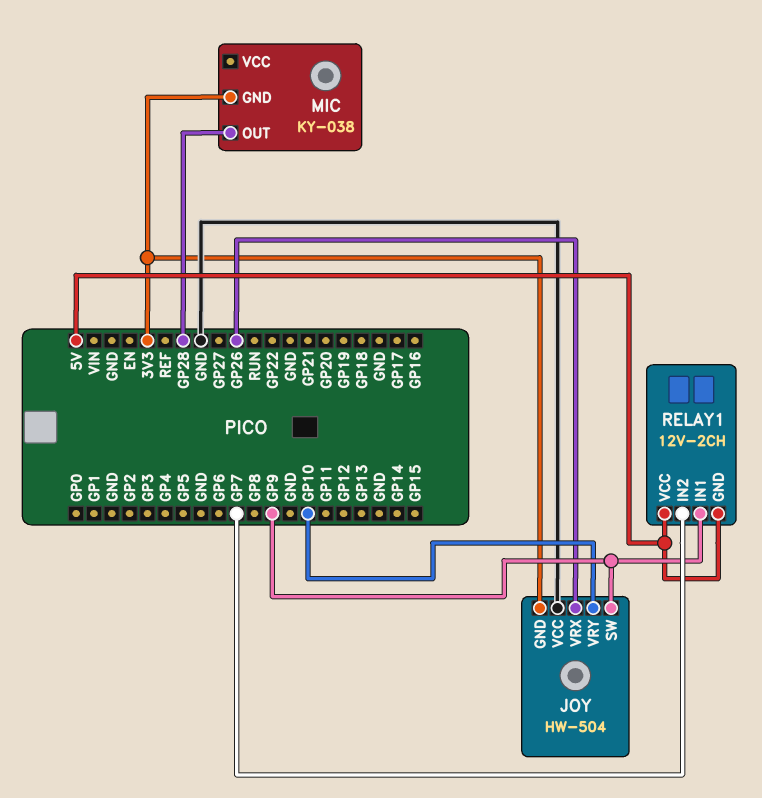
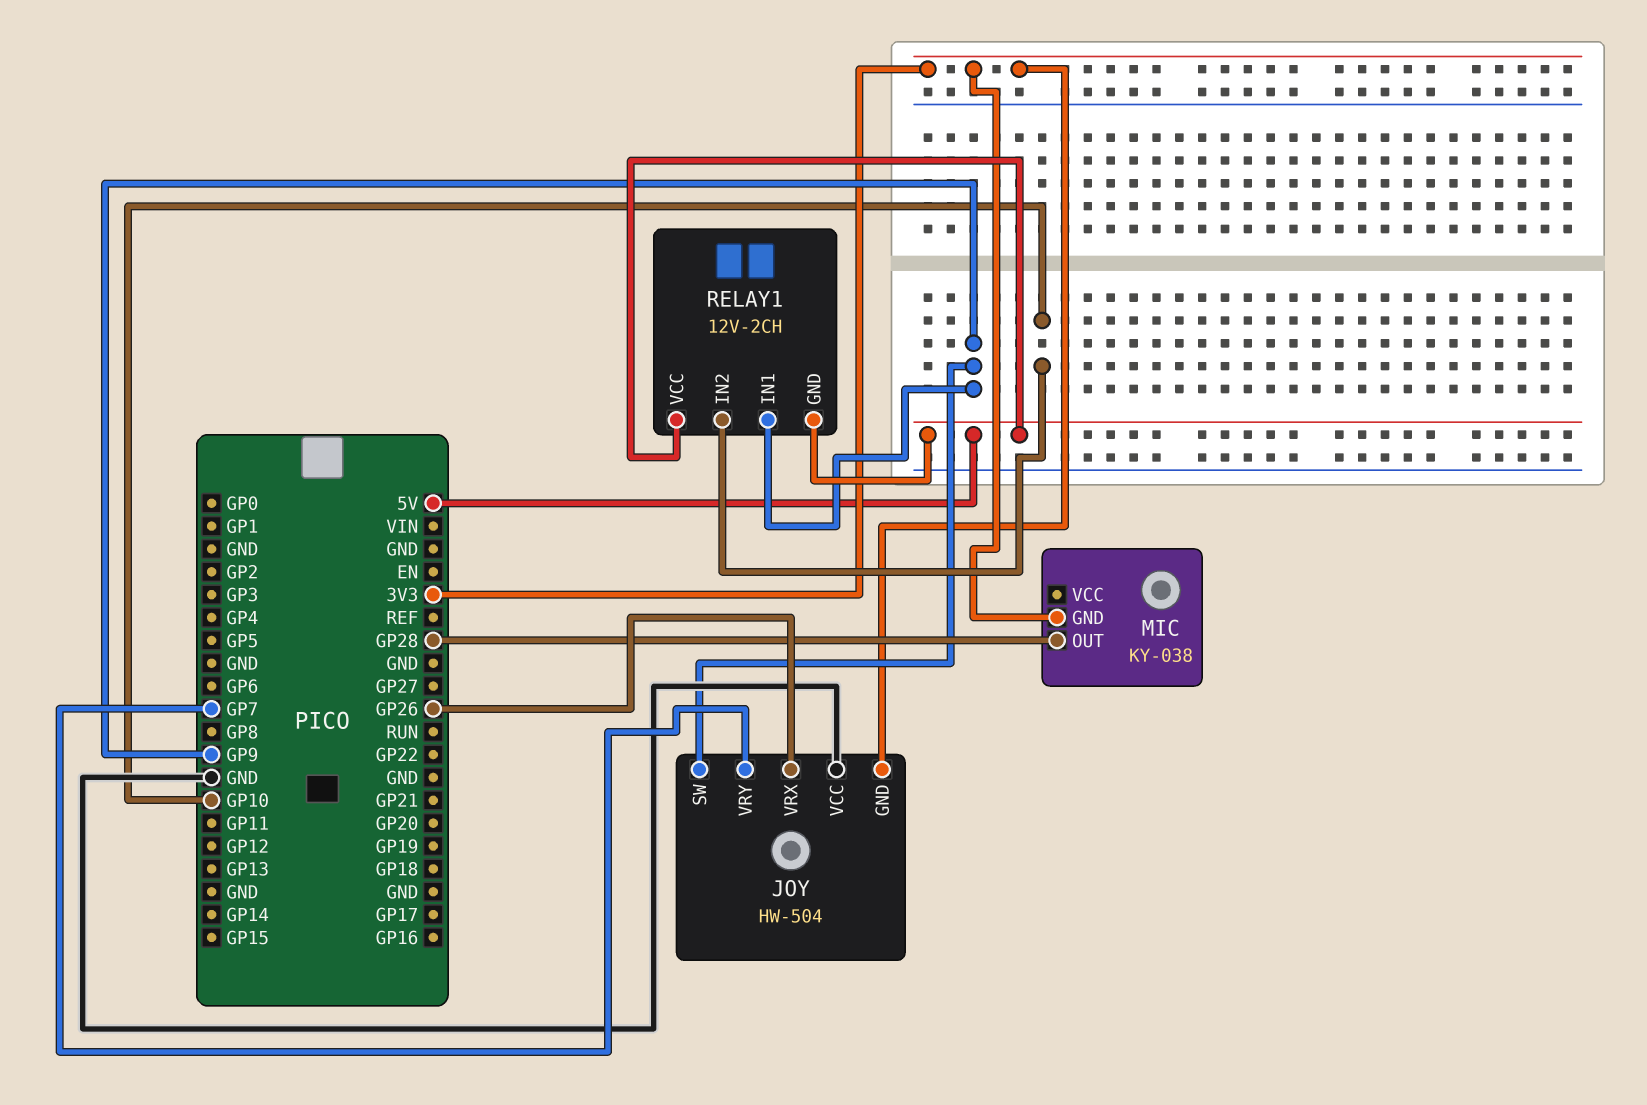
JOY pin VRY: GP10 -> GP7
RELAY1 pin IN2: GP7 -> GP10

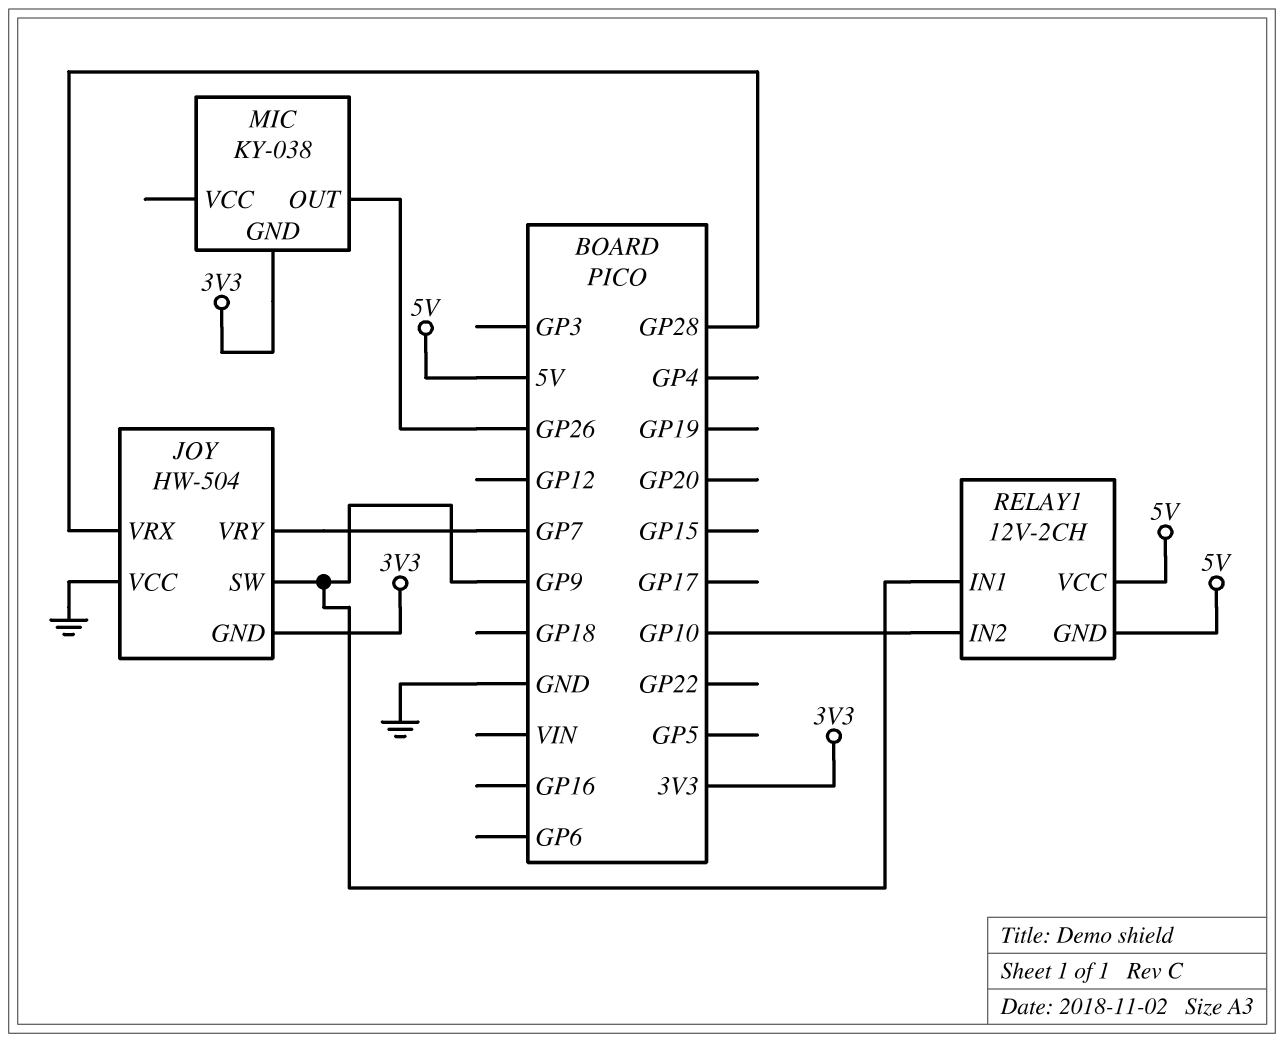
JOY pin VRX: GP26 -> GP28
MIC pin OUT: GP28 -> GP26

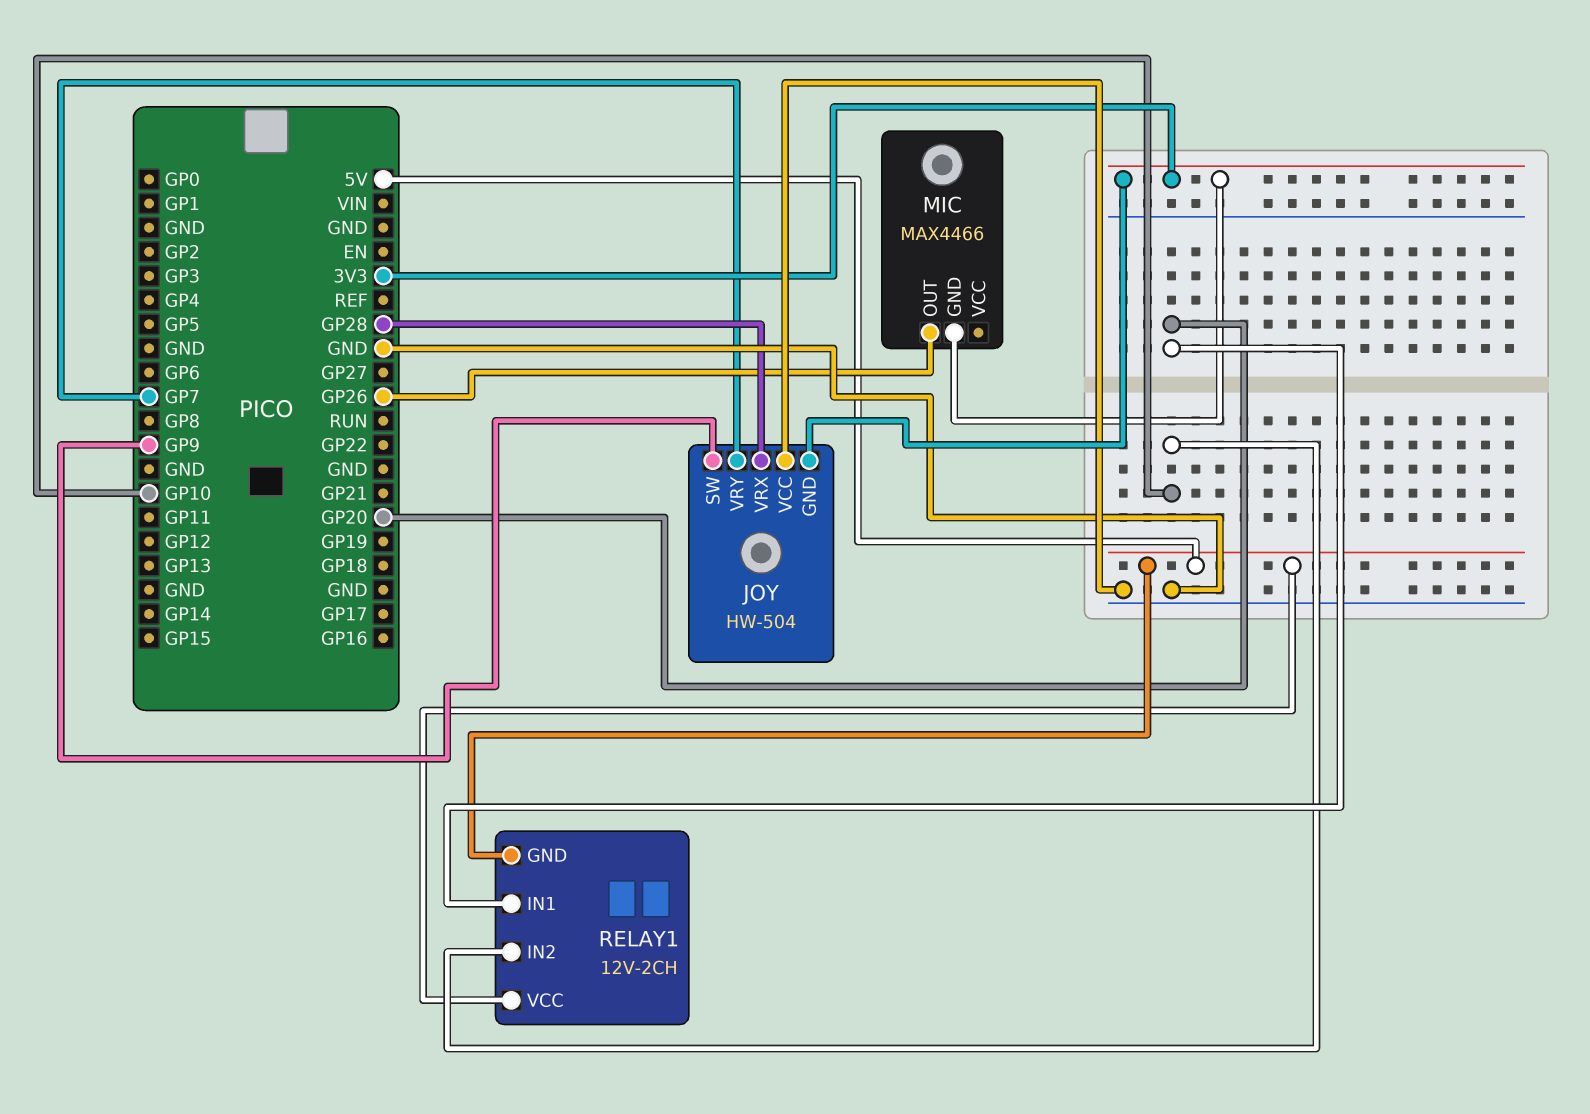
MIC: KY-038 -> MAX4466
RELAY1 pin IN1: GP9 -> GP20

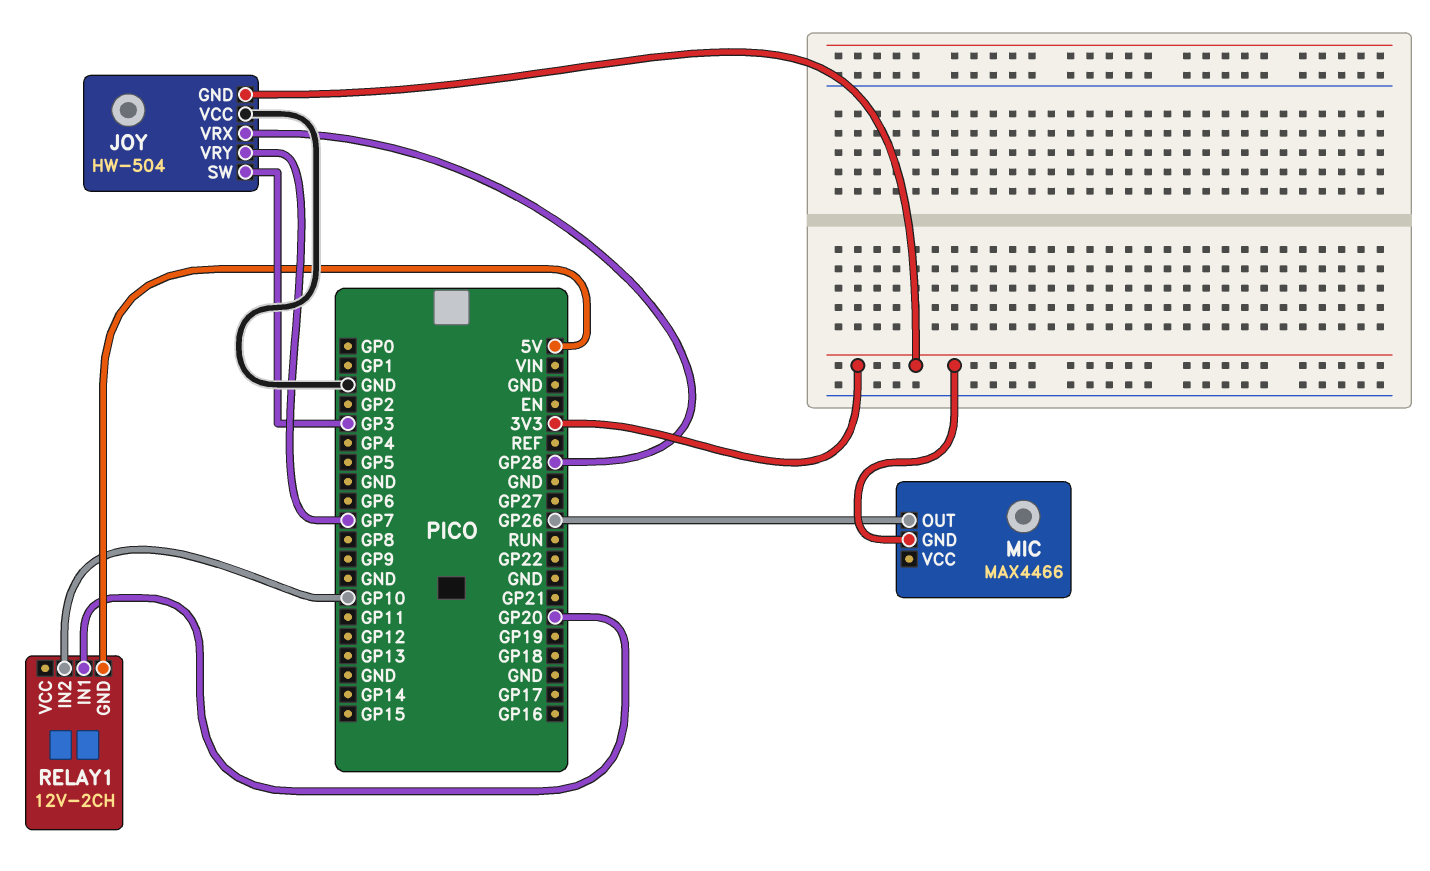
JOY pin SW: GP9 -> GP3
RELAY1 pin VCC: 5V -> none

